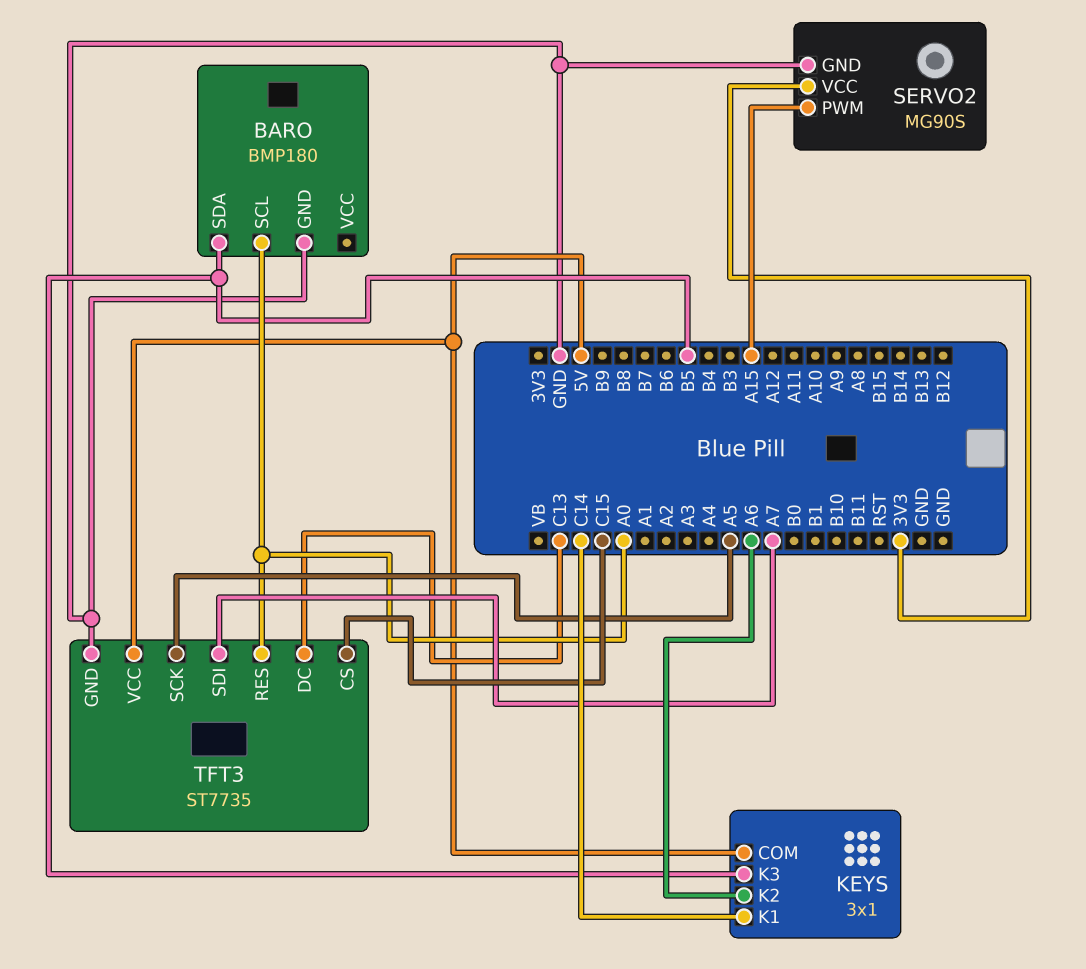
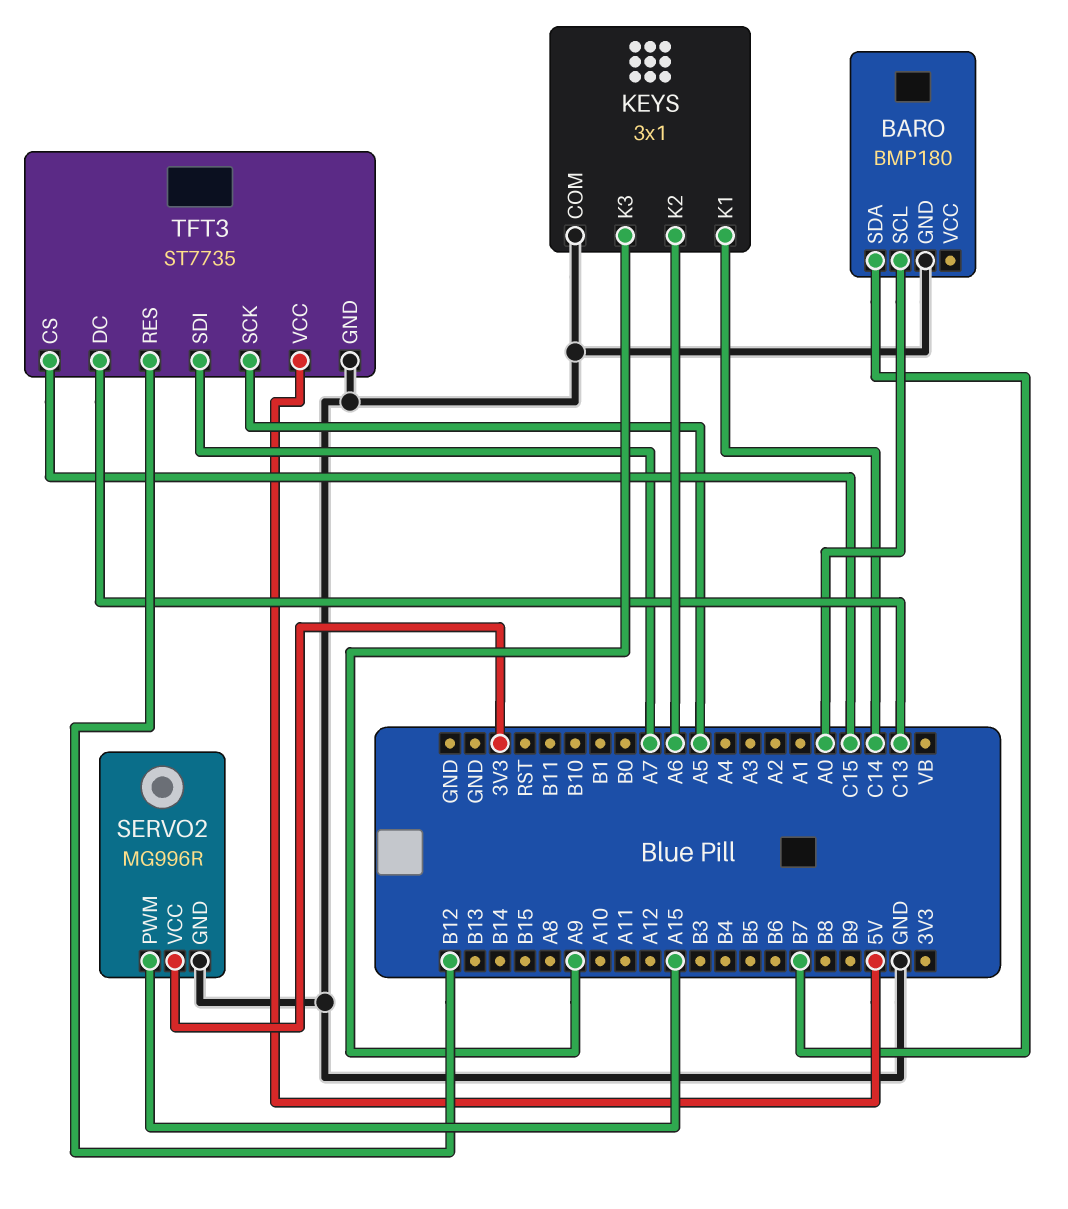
BARO pin SDA: B5 -> B7
KEYS pin COM: 5V -> GND
KEYS pin K3: B5 -> A9
SERVO2: MG90S -> MG996R
TFT3 pin RES: A0 -> B12

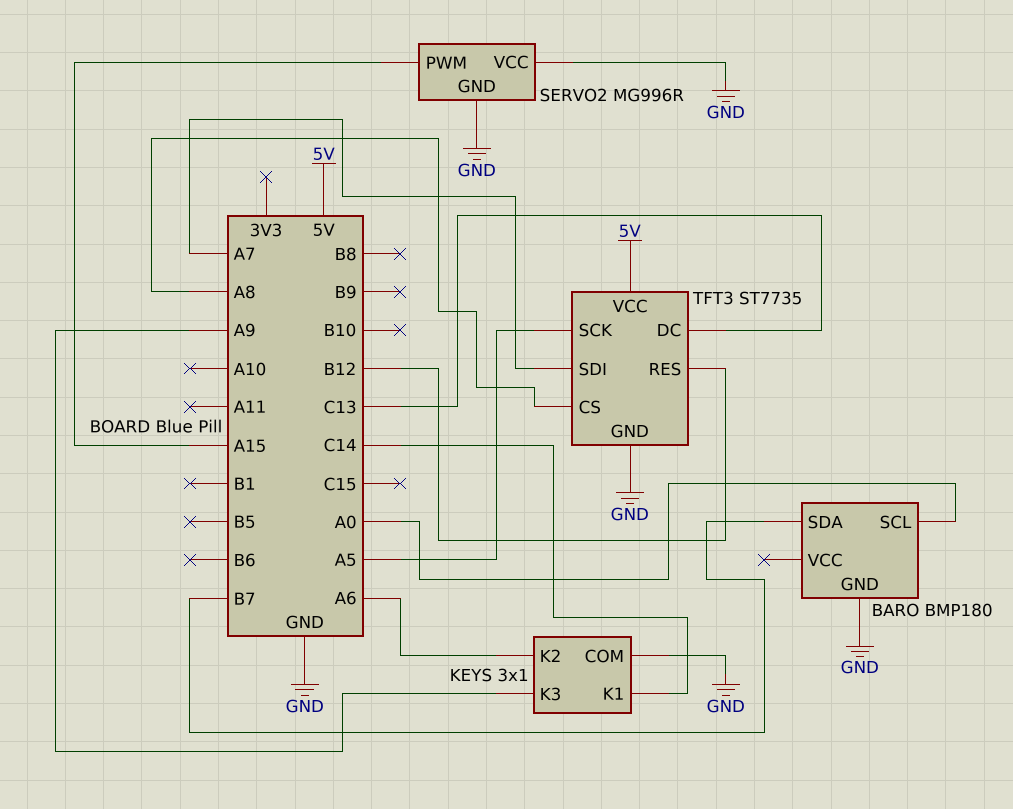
SERVO2 pin VCC: 3V3 -> GND
TFT3 pin CS: C15 -> A8

